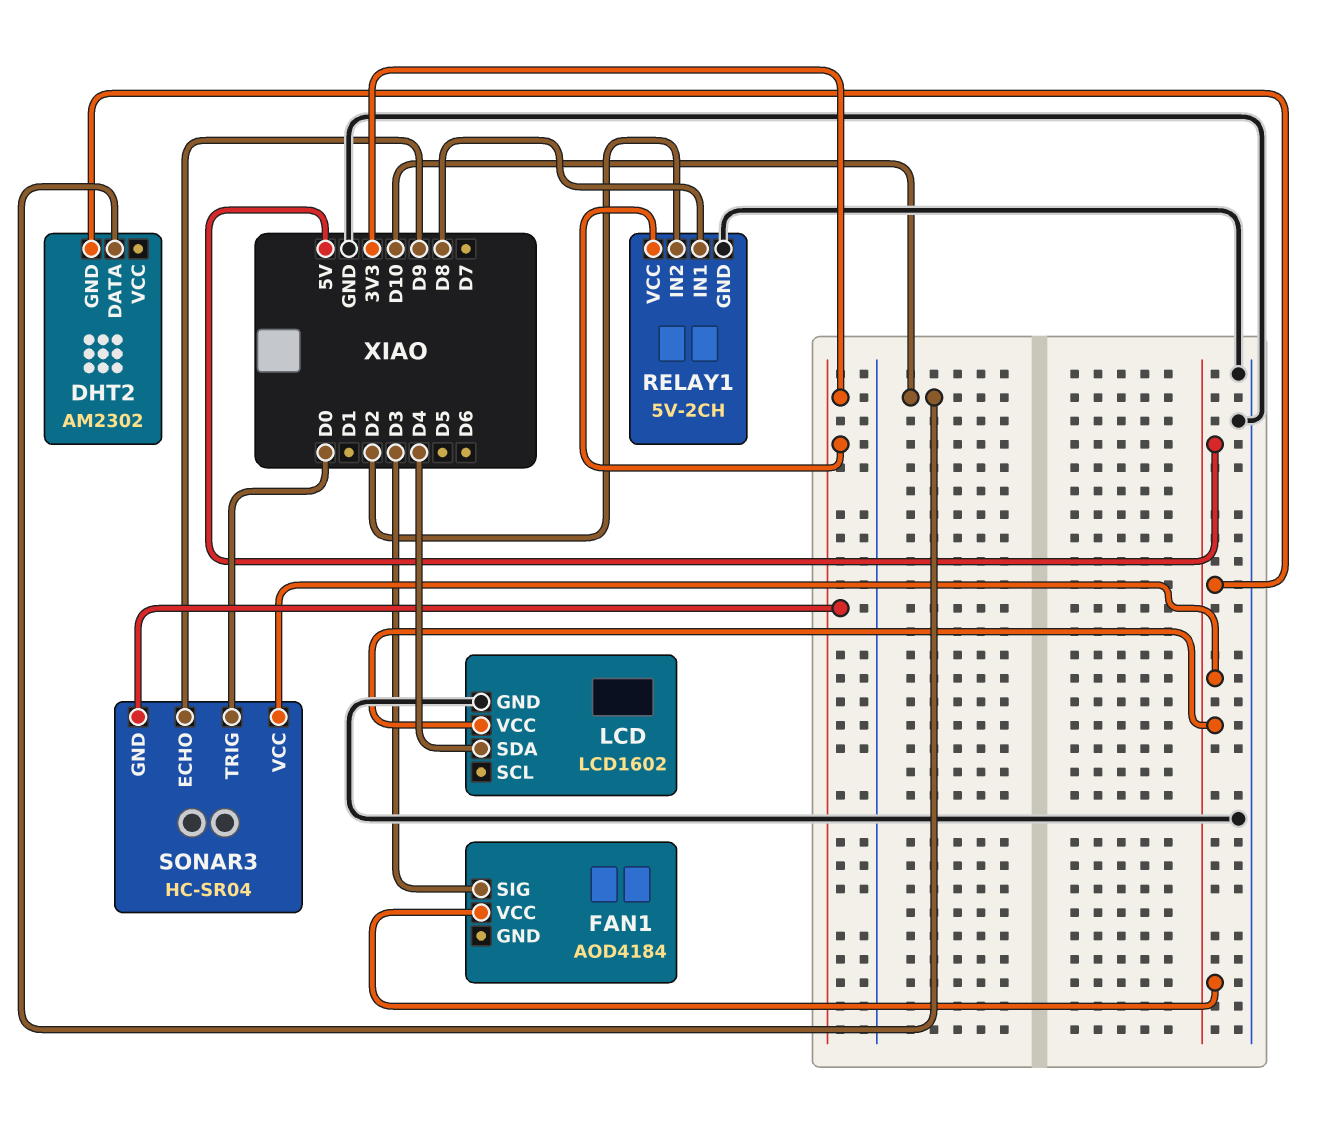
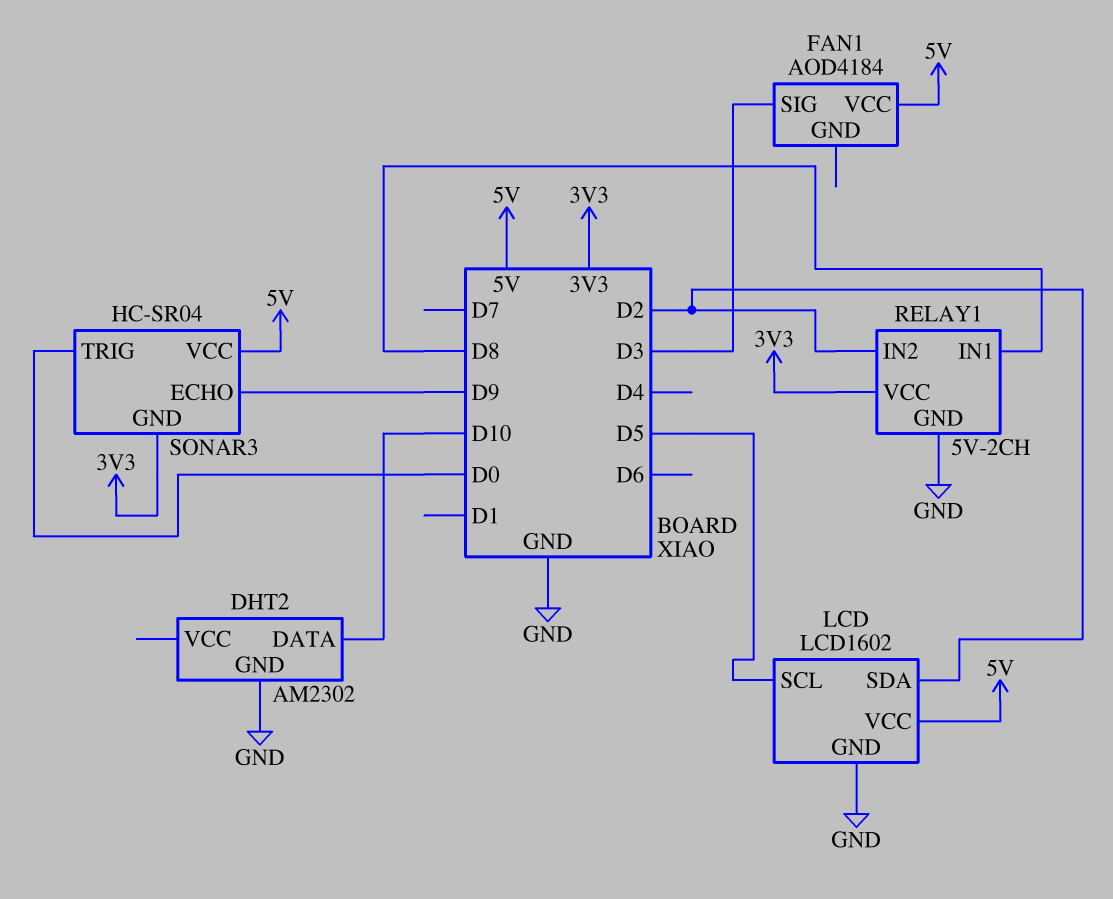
DHT2 pin GND: 5V -> GND
LCD pin SCL: none -> D5
LCD pin SDA: D4 -> D2

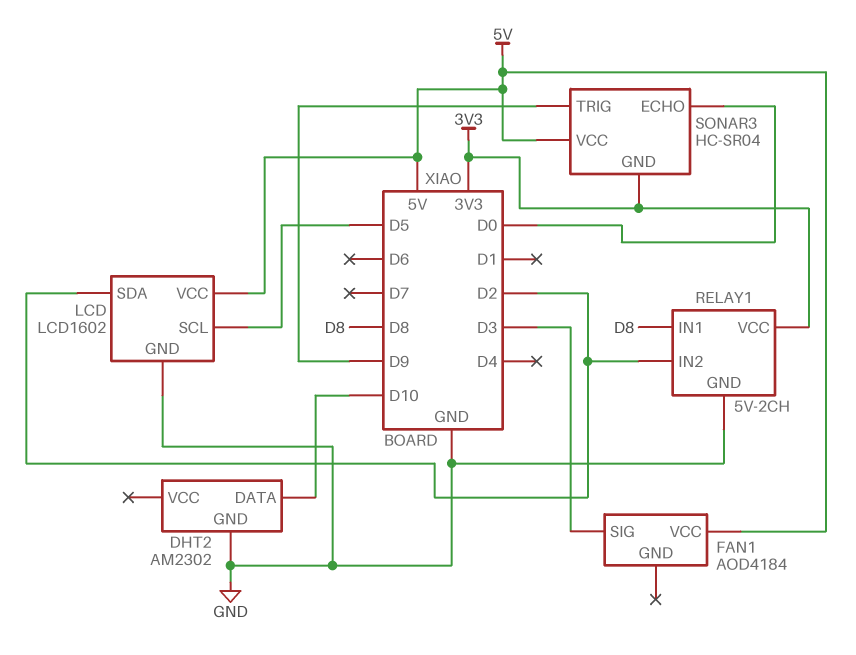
SONAR3 pin ECHO: D9 -> D0
SONAR3 pin TRIG: D0 -> D9

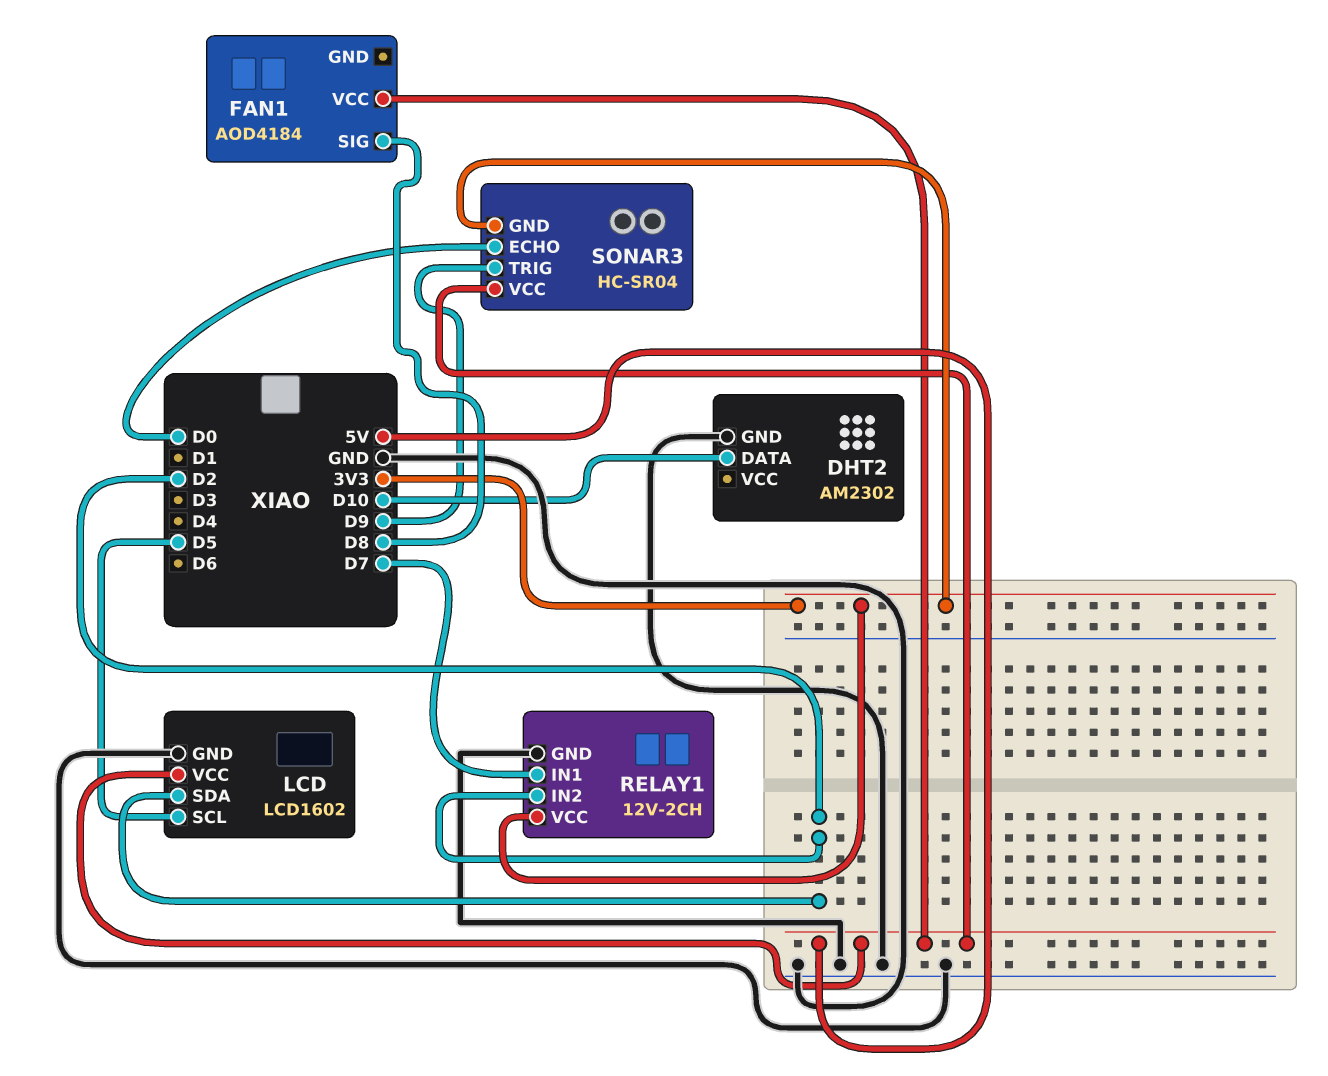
FAN1 pin SIG: D3 -> D8
RELAY1: 5V-2CH -> 12V-2CH
RELAY1 pin IN1: D8 -> D7

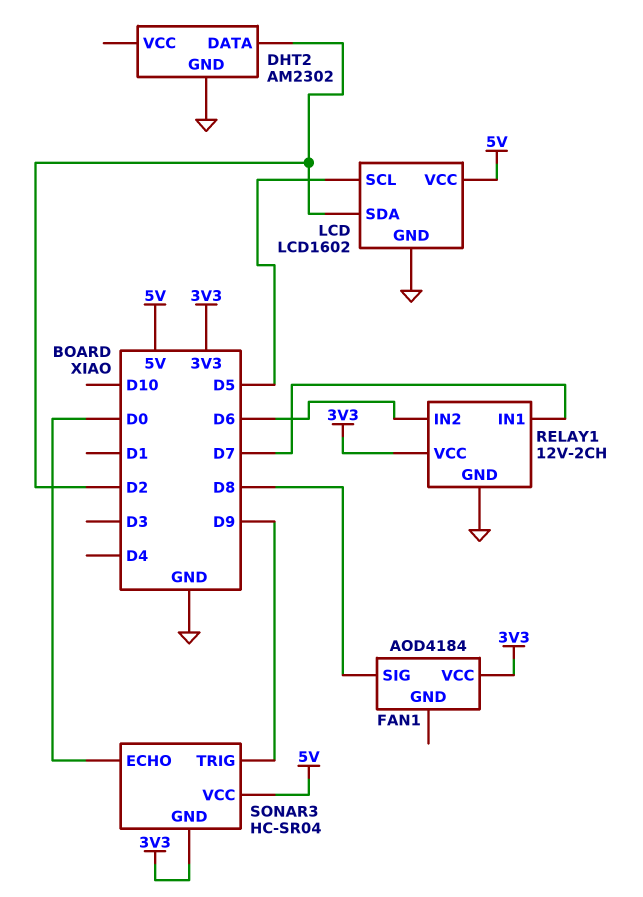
DHT2 pin DATA: D10 -> D2
FAN1 pin VCC: 5V -> 3V3
RELAY1 pin IN2: D2 -> D6

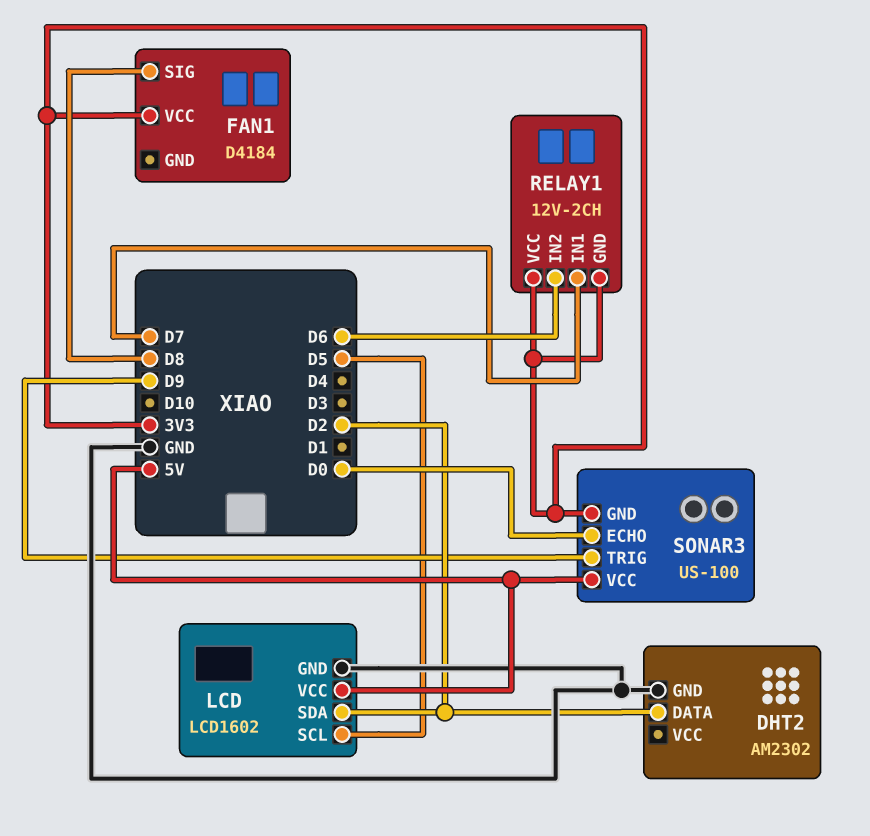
FAN1: AOD4184 -> D4184
RELAY1 pin GND: GND -> 3V3
SONAR3: HC-SR04 -> US-100

